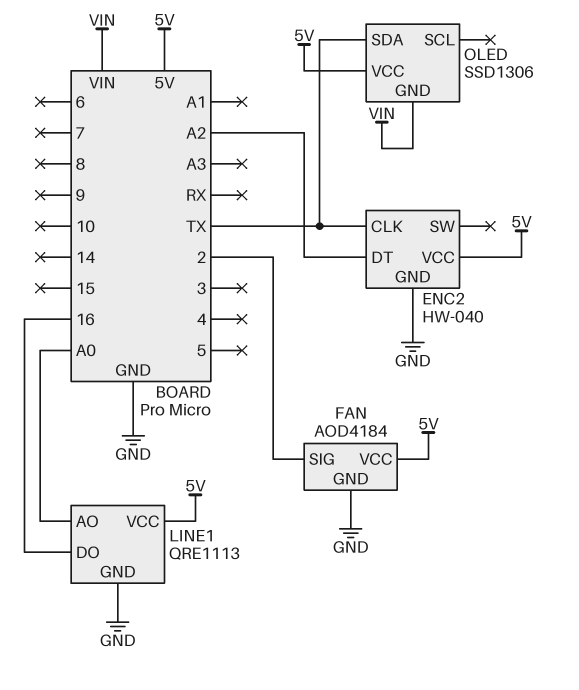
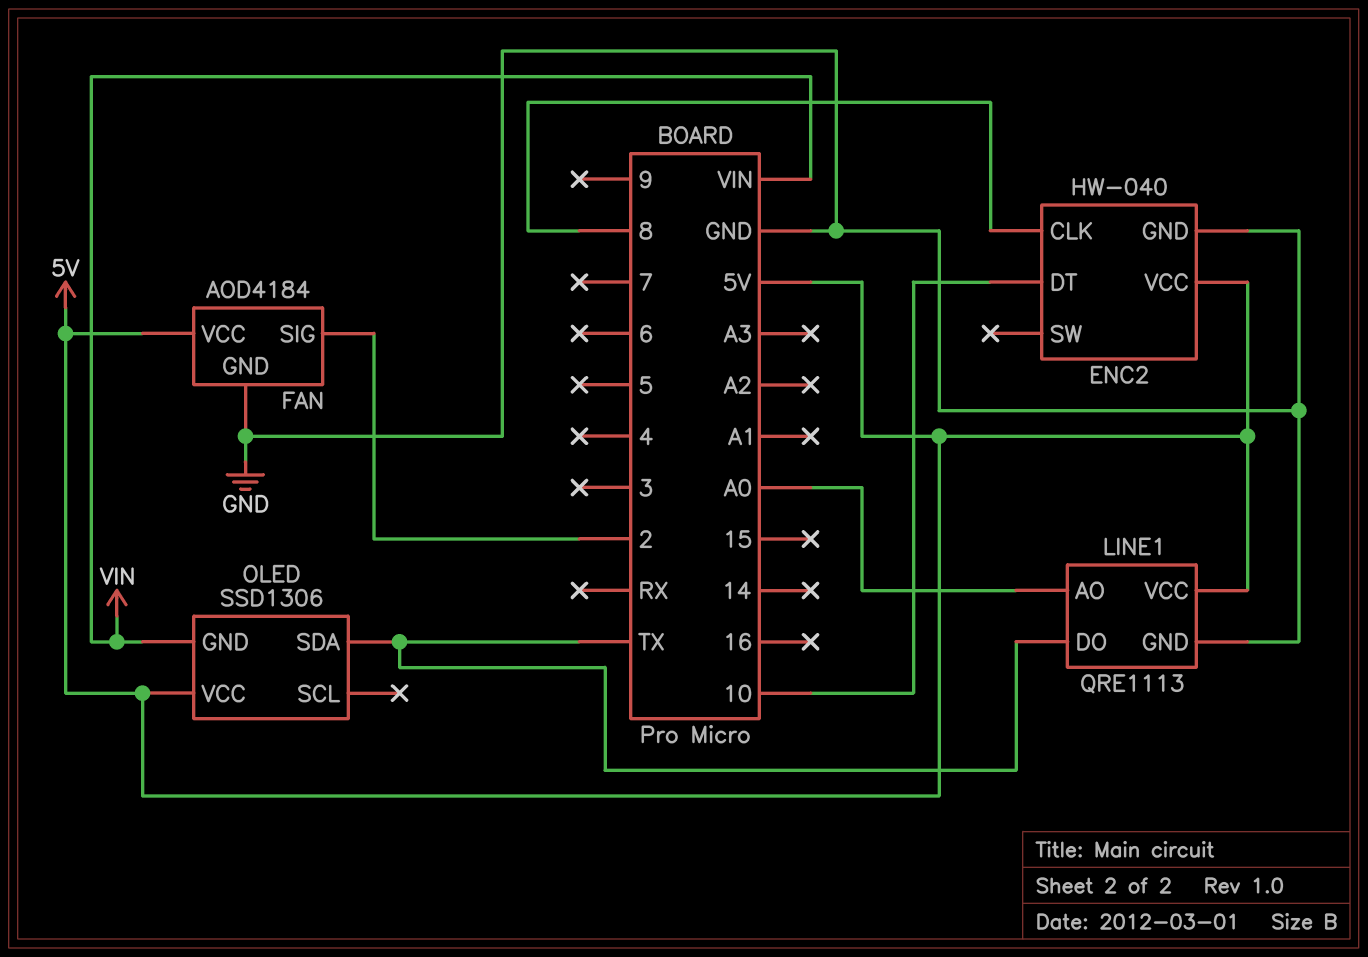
ENC2 pin CLK: TX -> 8
ENC2 pin DT: A2 -> 10
LINE1 pin DO: 16 -> TX

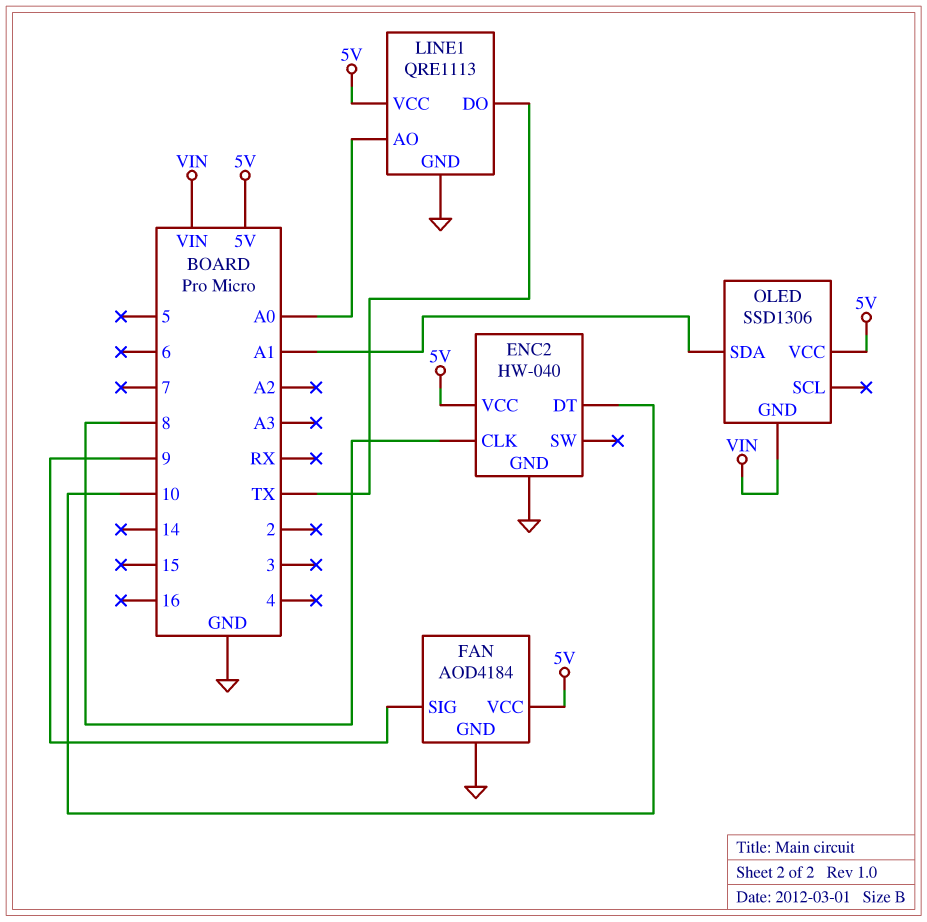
FAN pin SIG: 2 -> 9
OLED pin SDA: TX -> A1

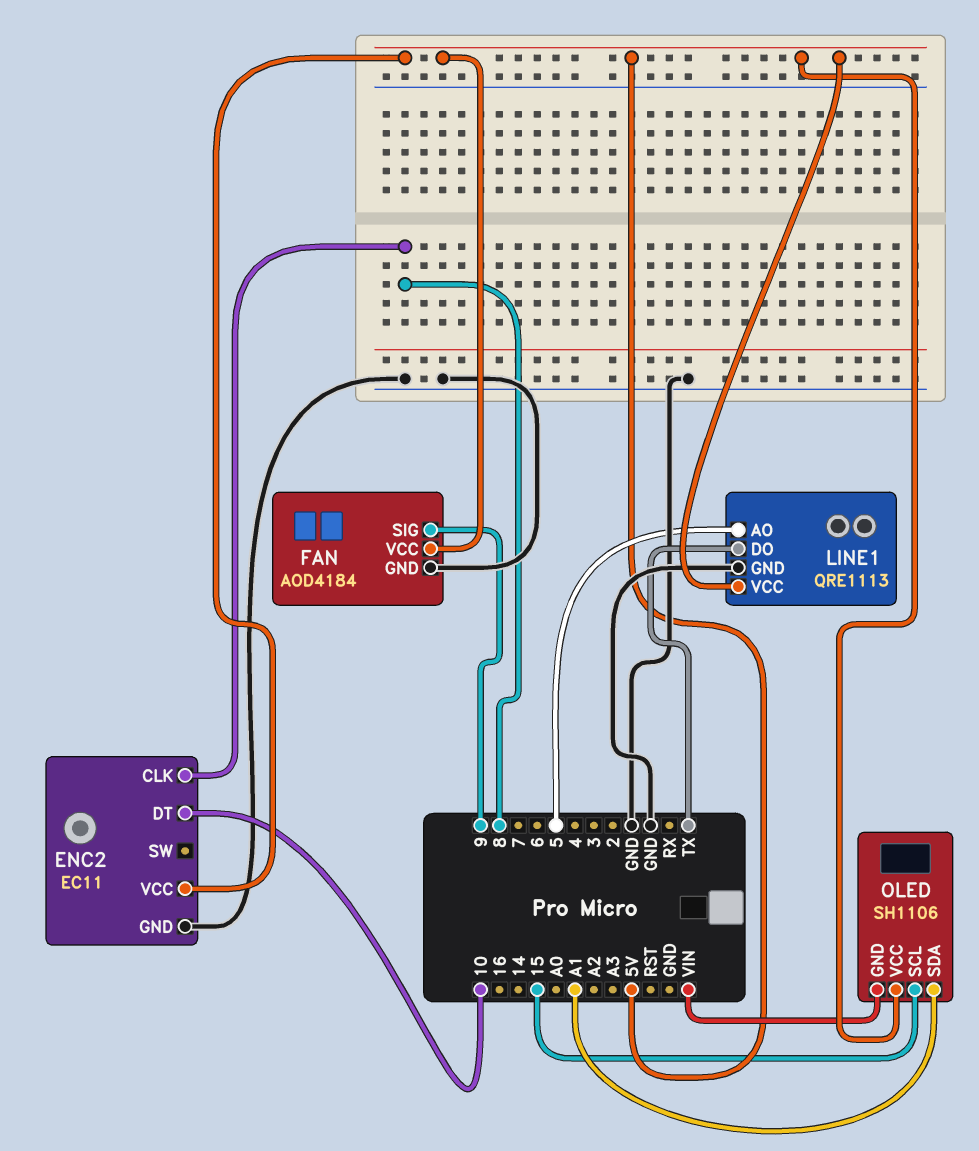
ENC2: HW-040 -> EC11
LINE1 pin AO: A0 -> 5
OLED: SSD1306 -> SH1106
OLED pin SCL: none -> 15

